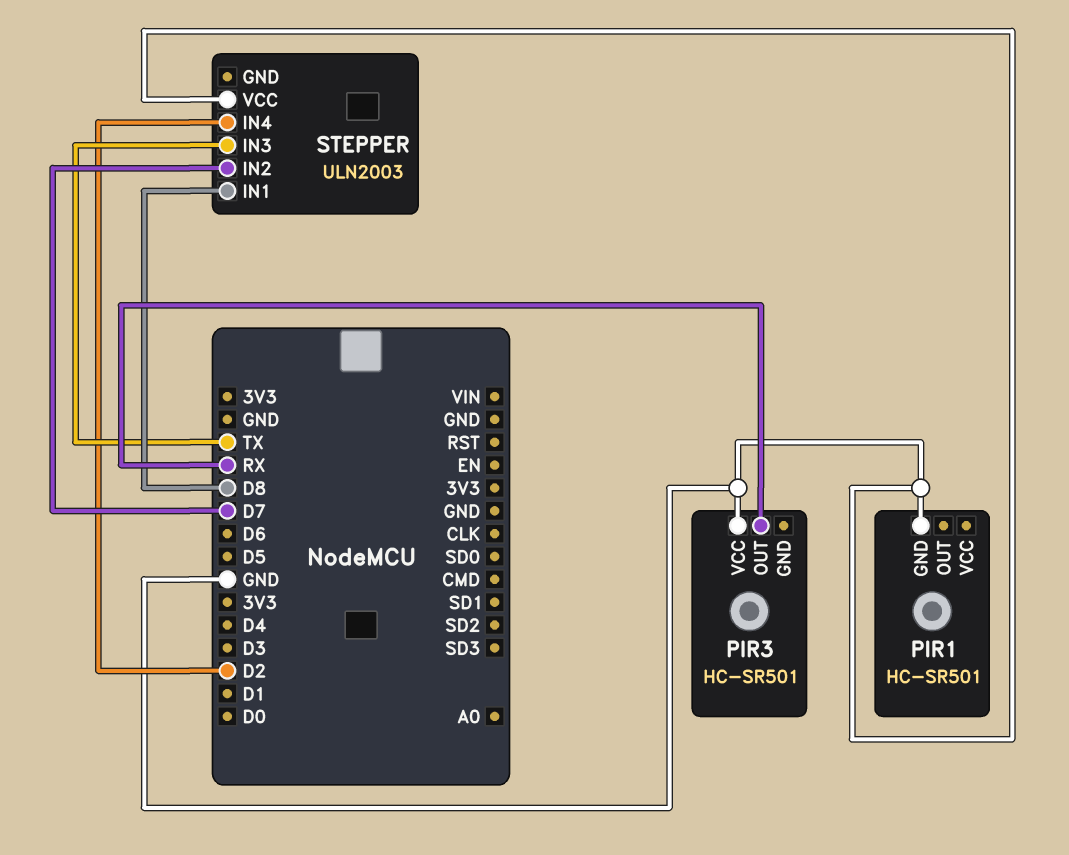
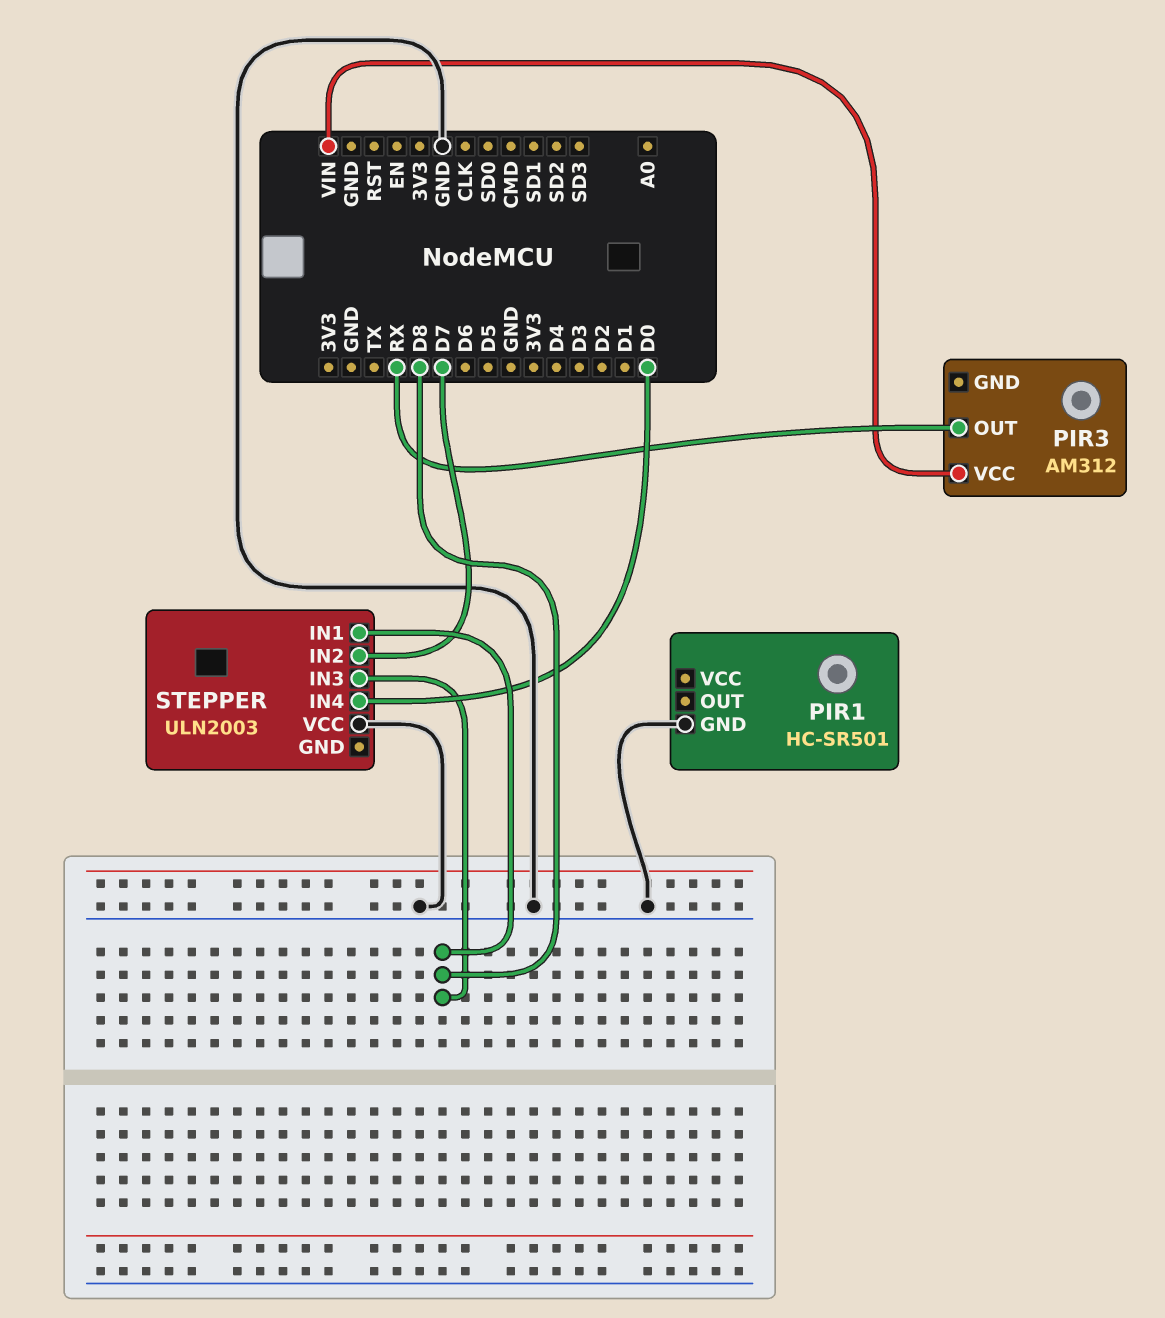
PIR3: HC-SR501 -> AM312
PIR3 pin VCC: GND -> VIN
STEPPER pin IN3: TX -> D8
STEPPER pin IN4: D2 -> D0

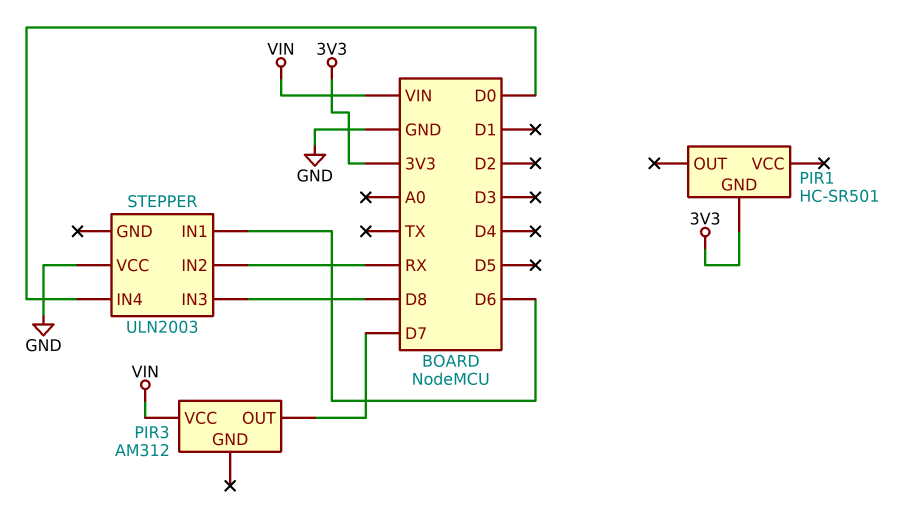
PIR1 pin GND: GND -> 3V3
PIR3 pin OUT: RX -> D7
STEPPER pin IN1: D8 -> D6
STEPPER pin IN2: D7 -> RX

